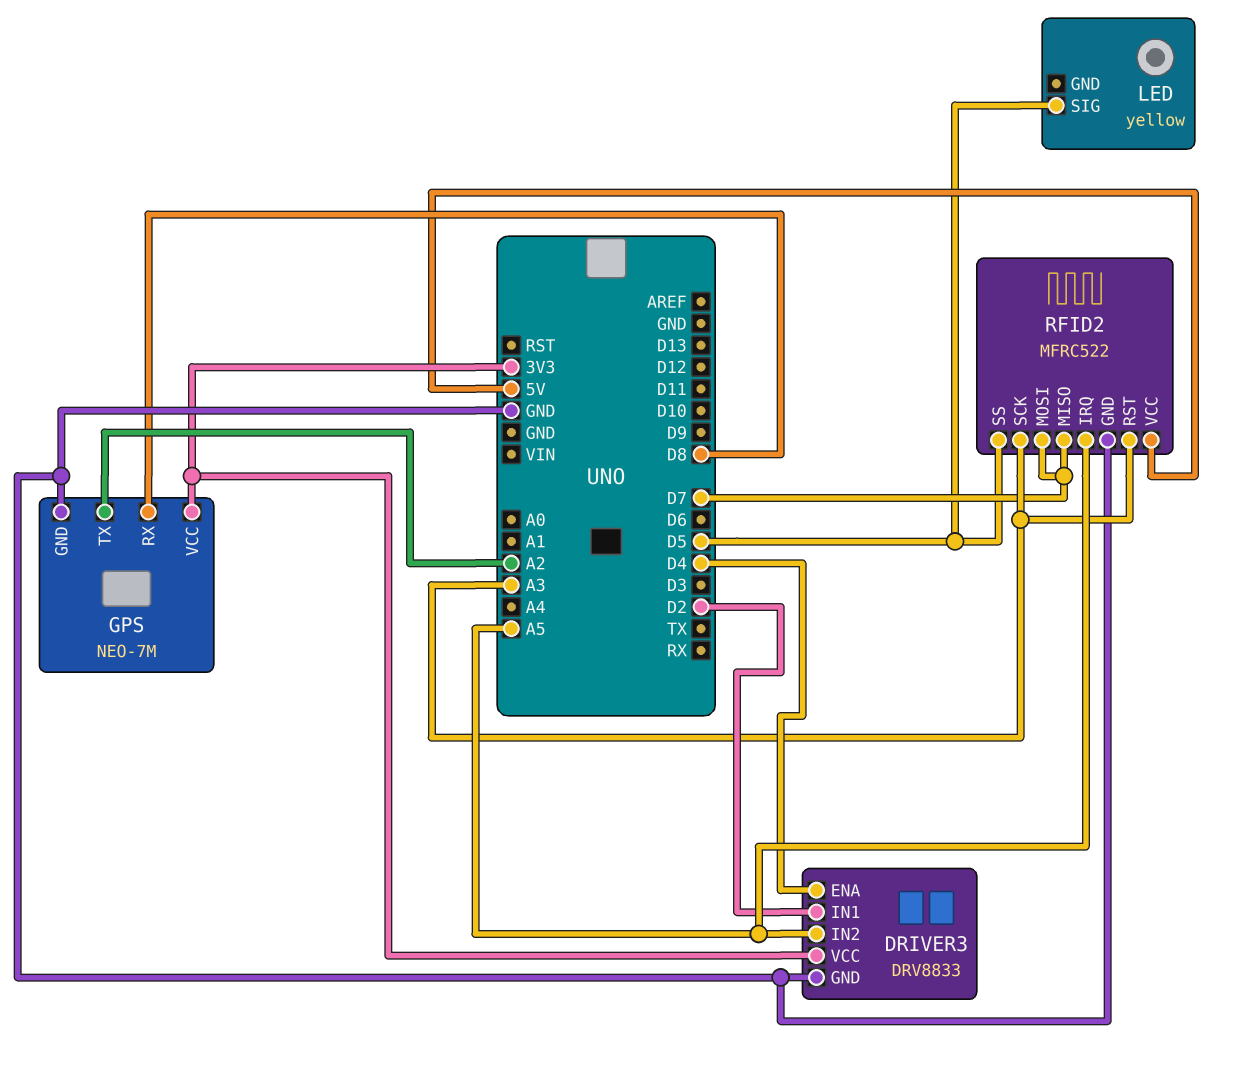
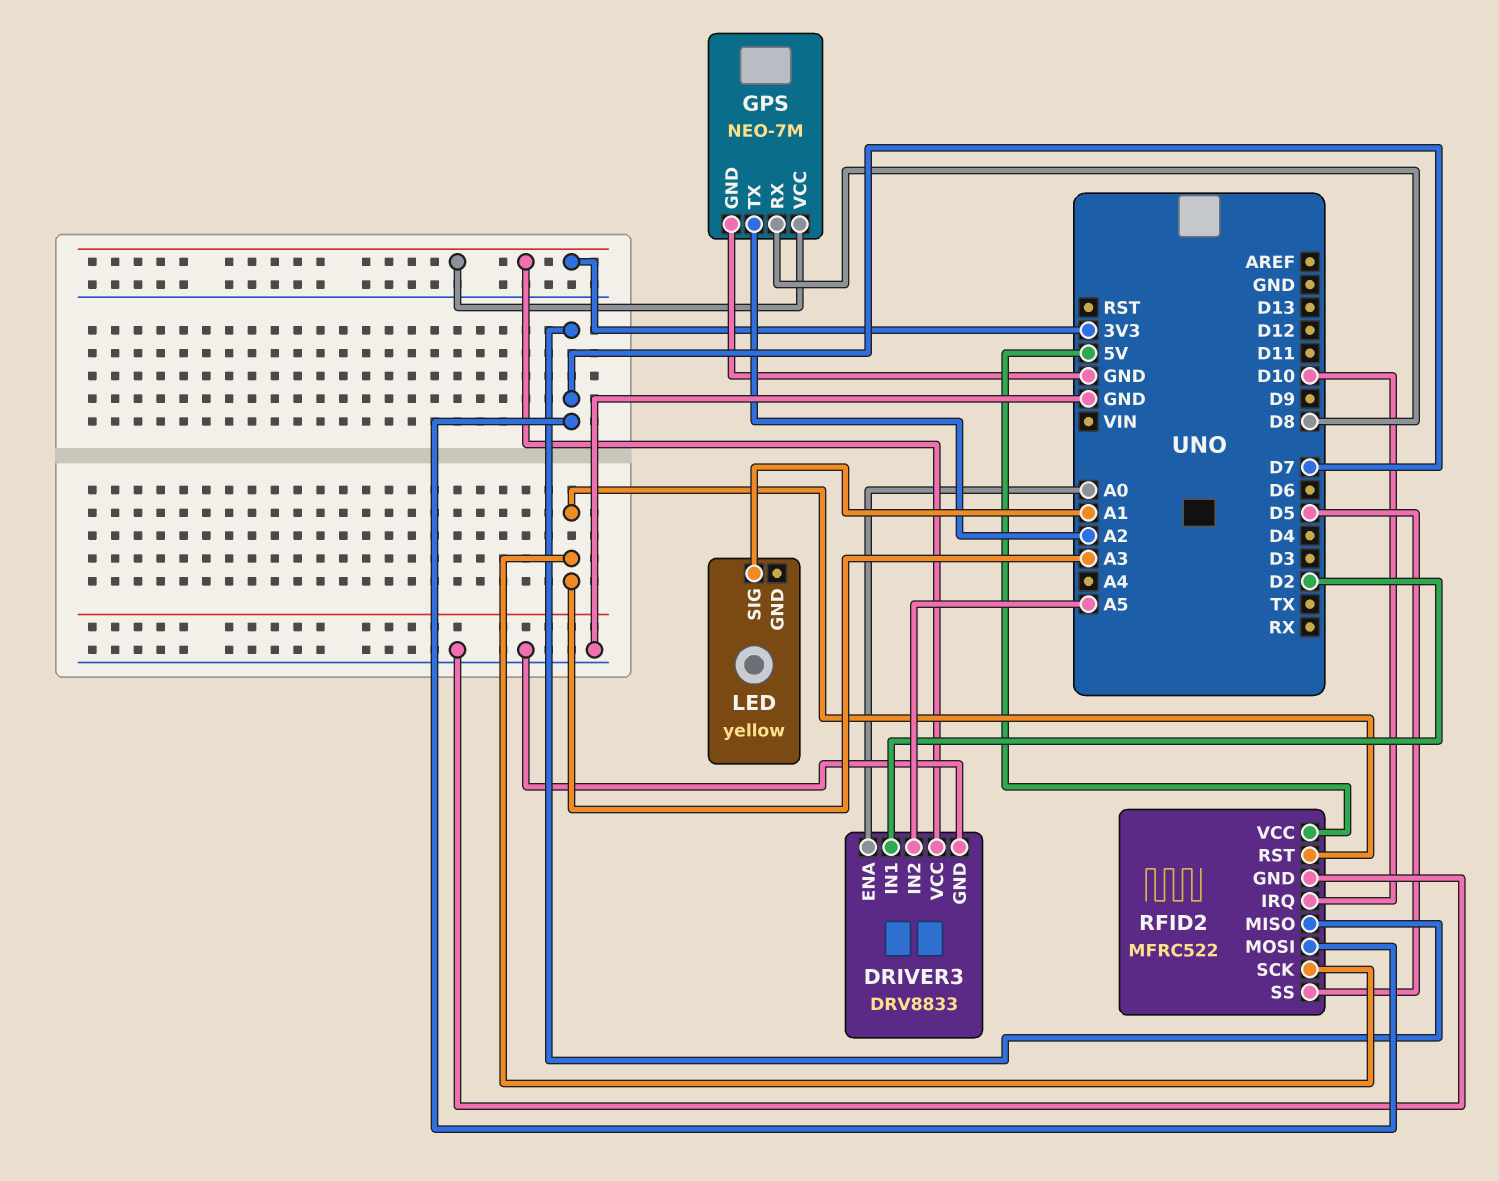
DRIVER3 pin ENA: D4 -> A0
LED pin SIG: D5 -> A1
RFID2 pin IRQ: A5 -> D10

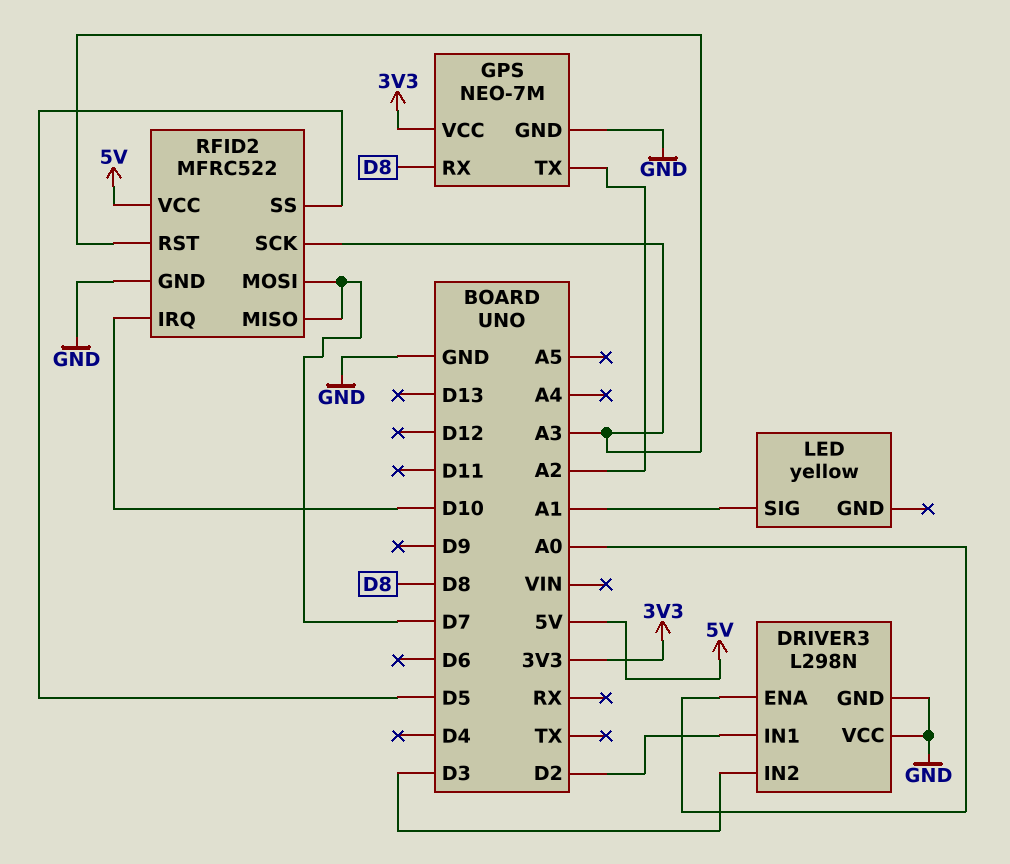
DRIVER3: DRV8833 -> L298N
DRIVER3 pin IN2: A5 -> D3
DRIVER3 pin VCC: 3V3 -> GND

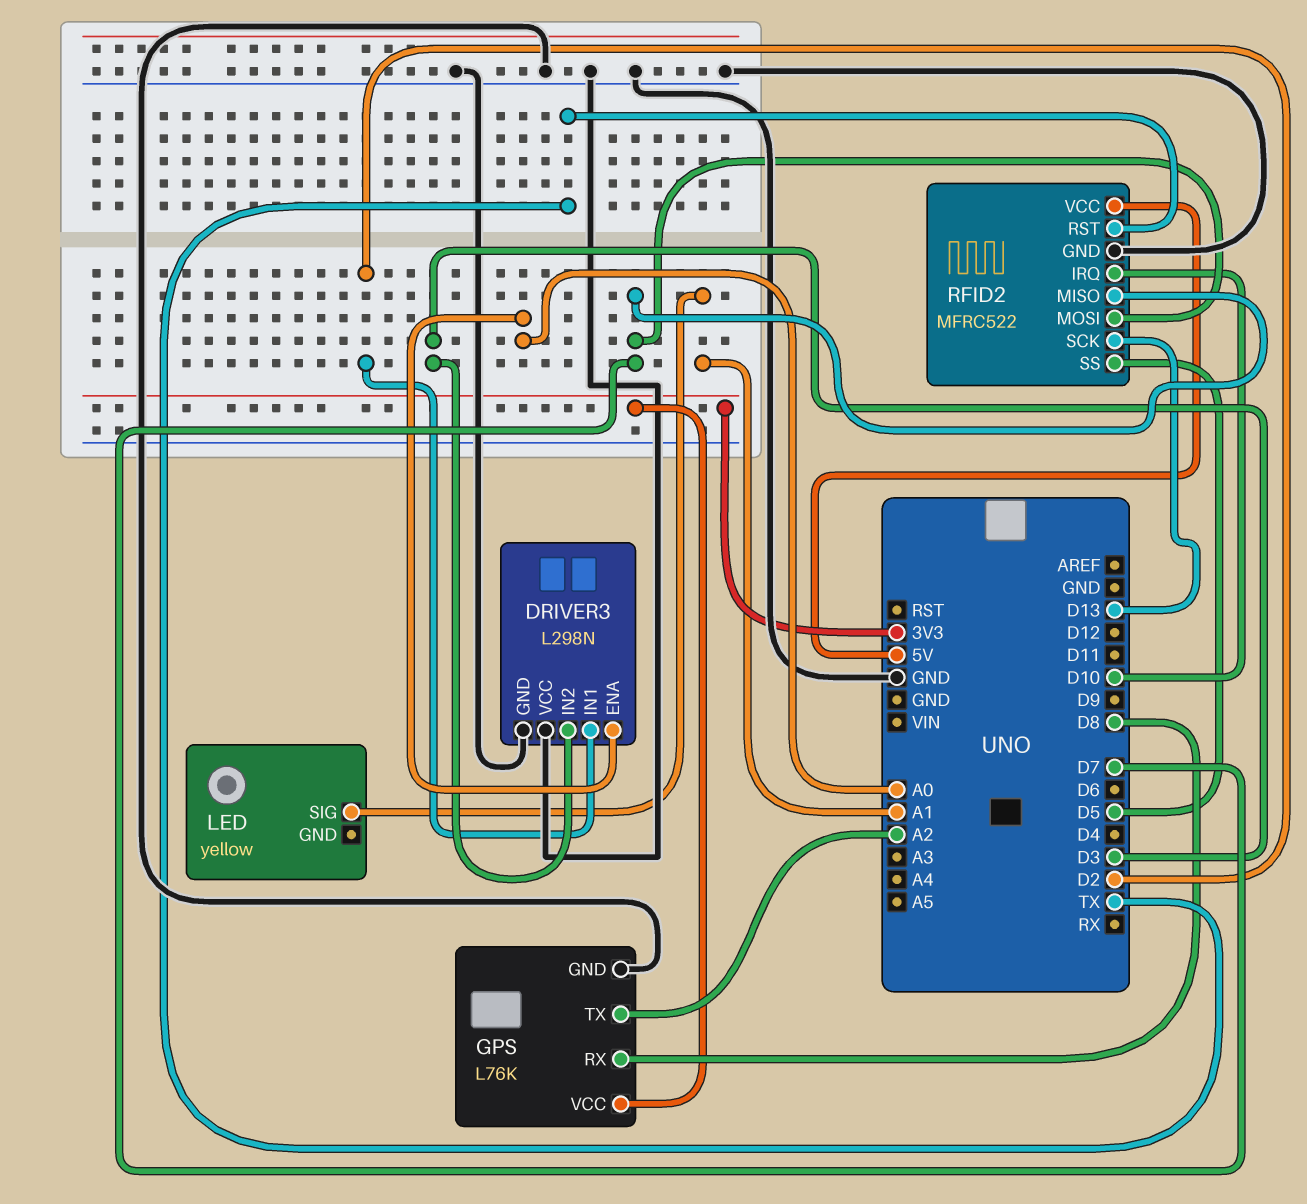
GPS: NEO-7M -> L76K
RFID2 pin RST: A3 -> TX
RFID2 pin SCK: A3 -> D13

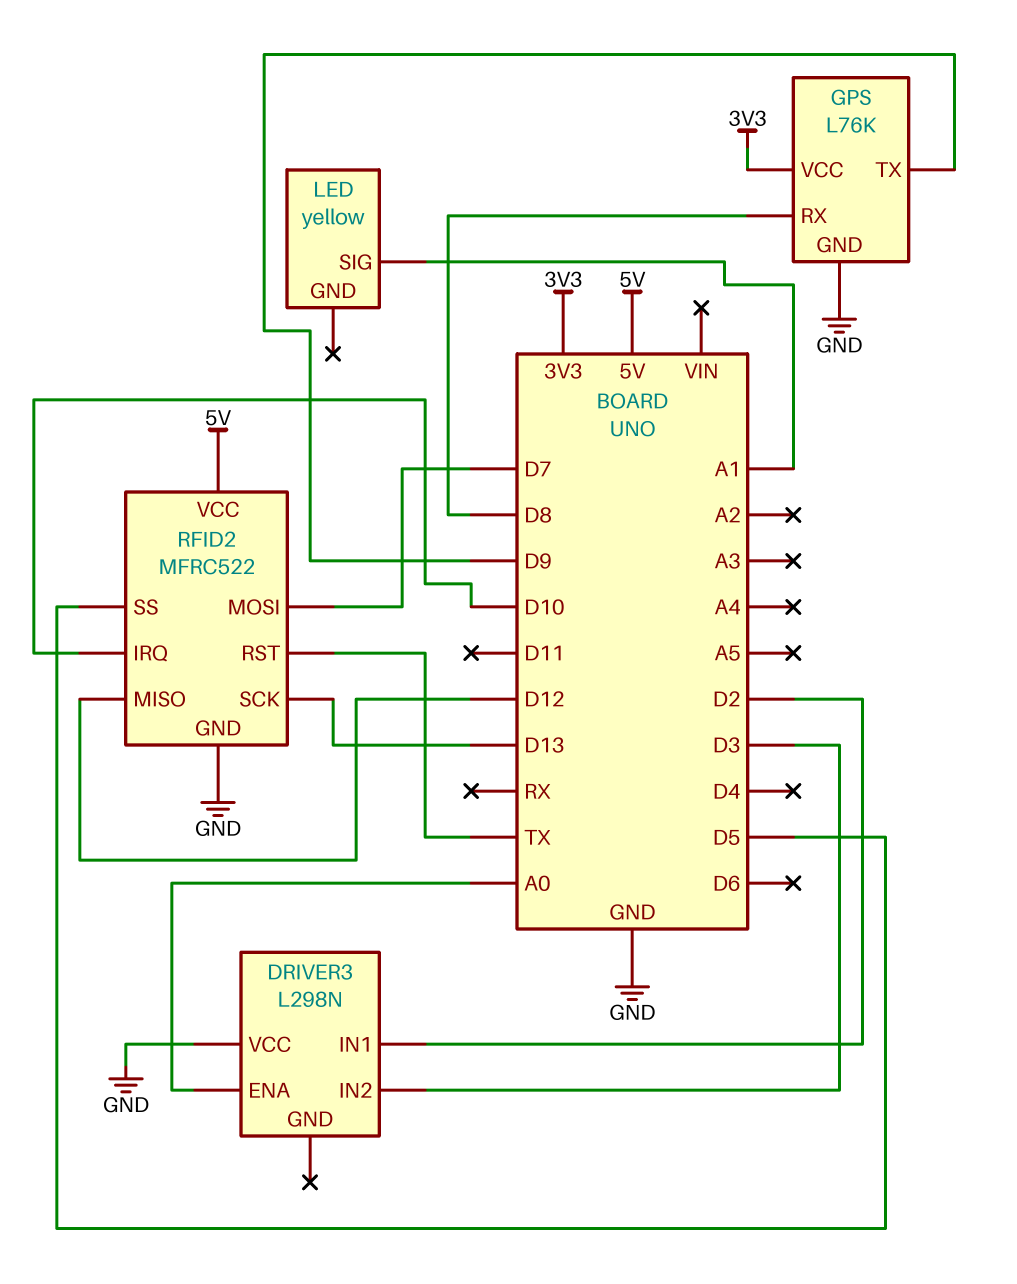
DRIVER3 pin GND: GND -> none
GPS pin TX: A2 -> D9
RFID2 pin MISO: D7 -> D12

